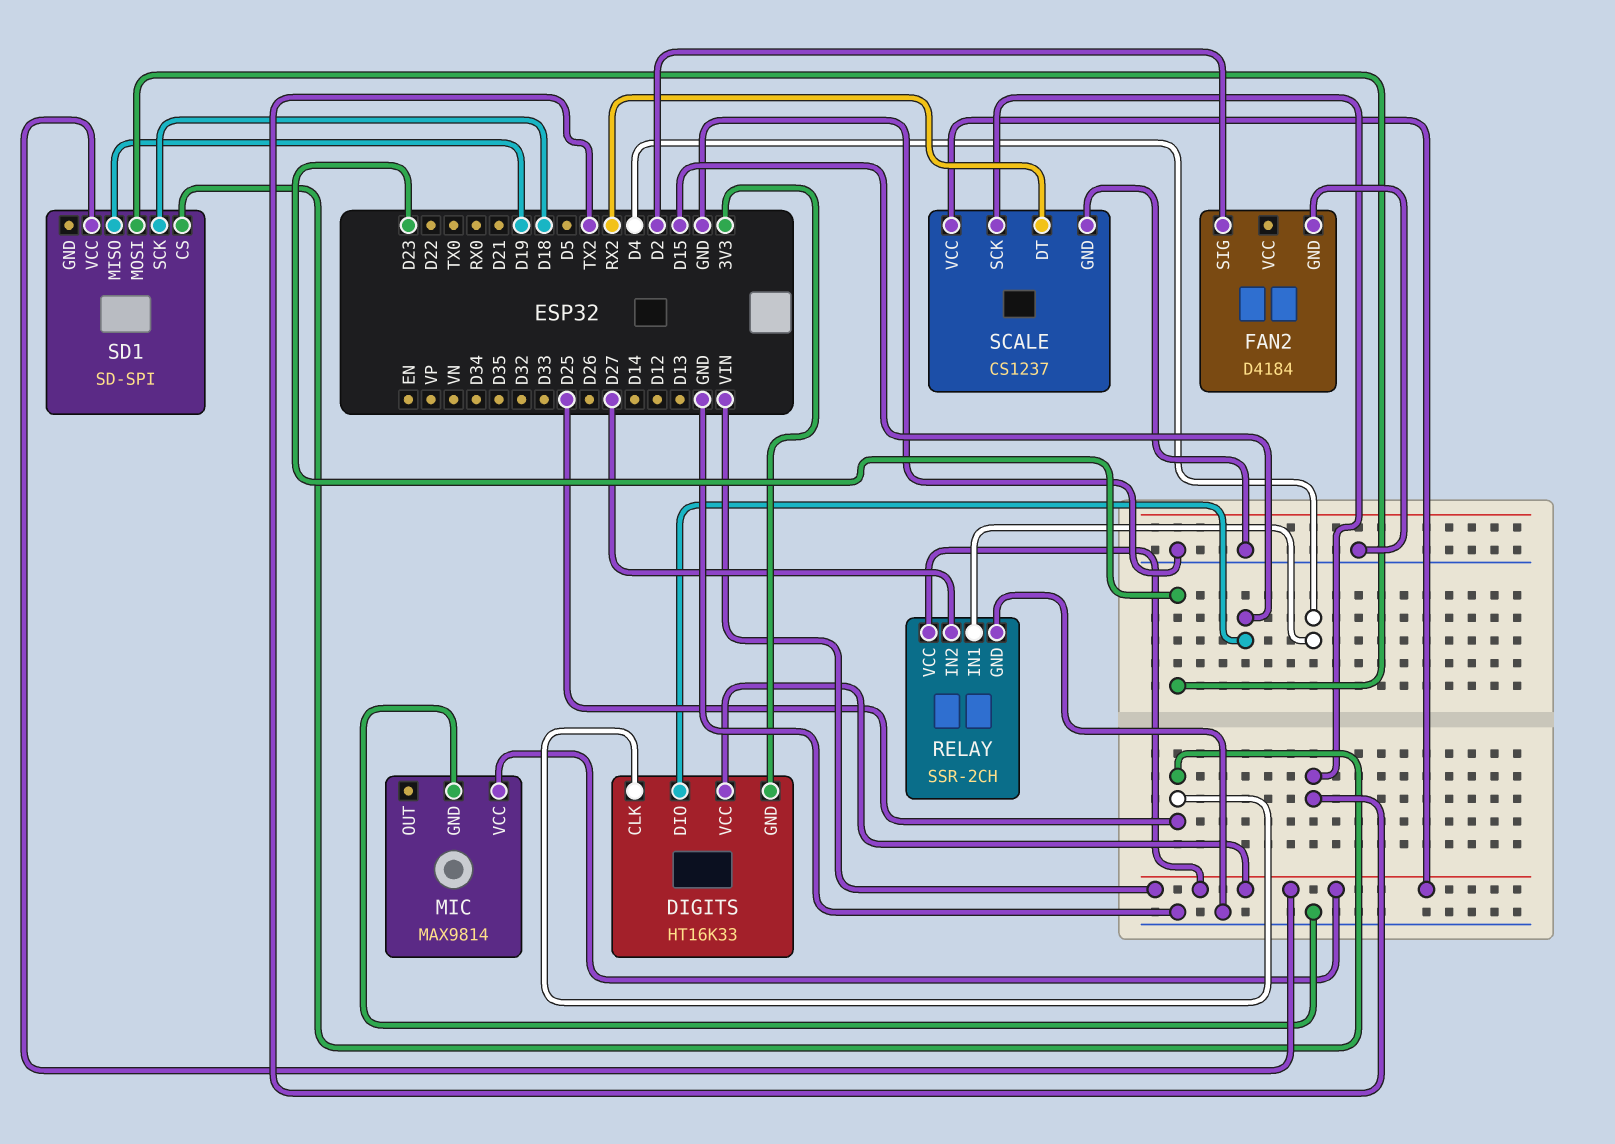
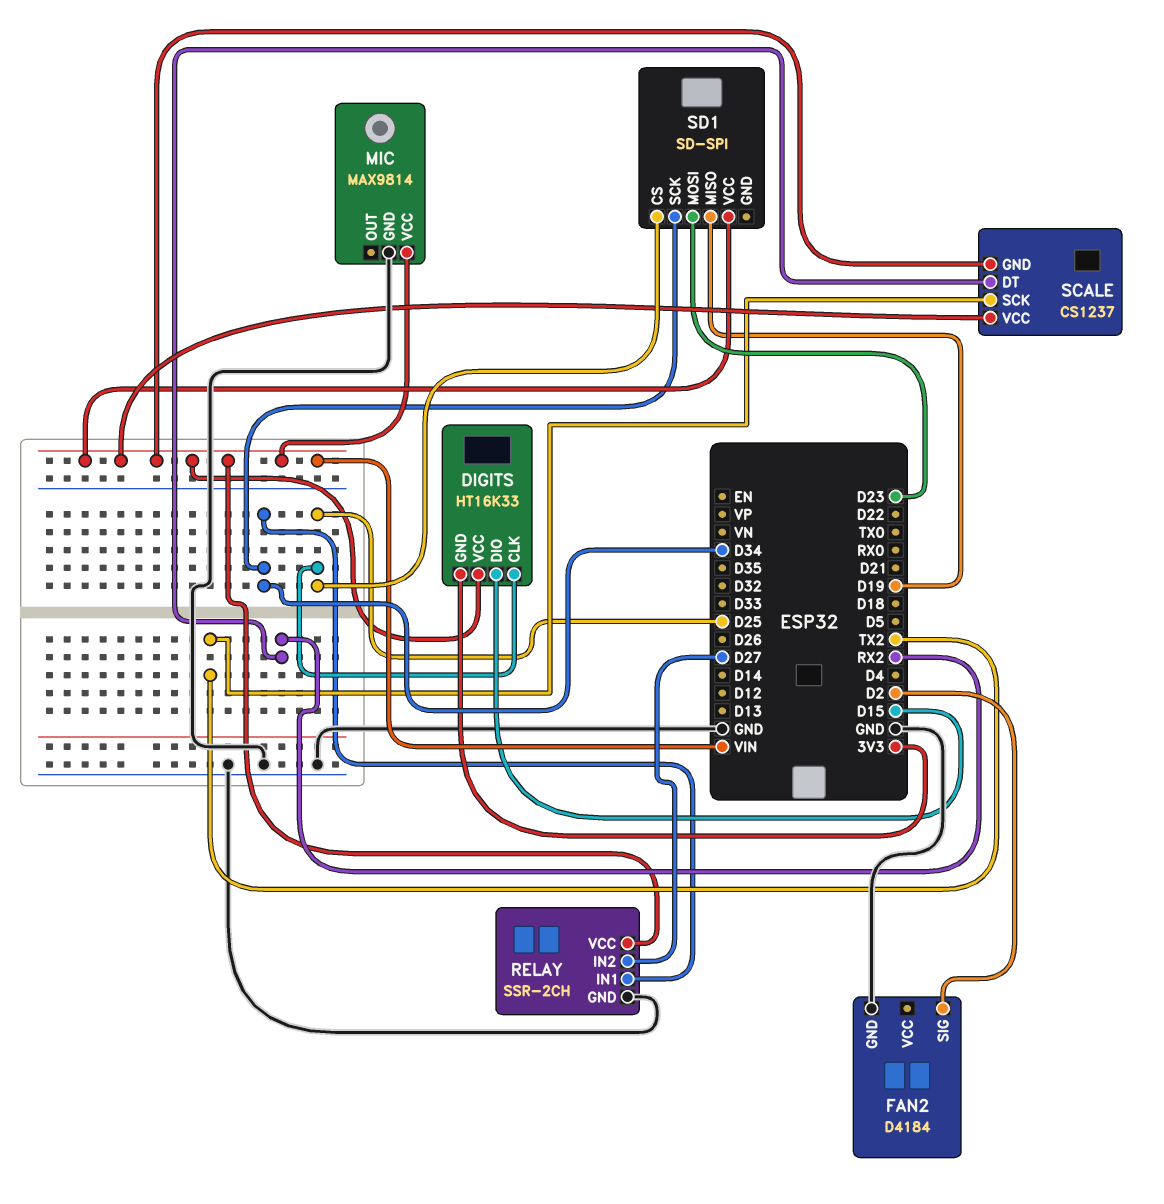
RELAY pin IN1: D4 -> D34
SCALE pin GND: GND -> VIN
SD1 pin SCK: D18 -> D34

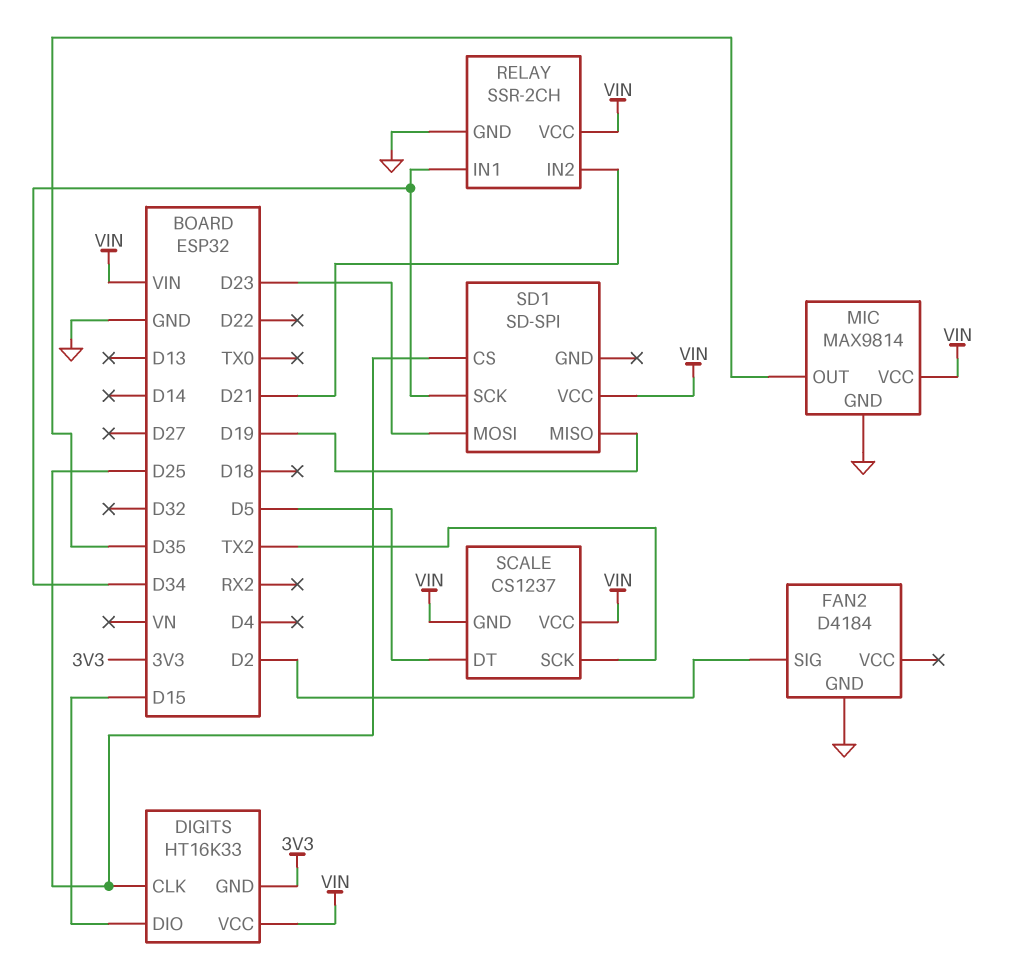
MIC pin OUT: none -> D35
RELAY pin IN2: D27 -> D21
SCALE pin DT: RX2 -> D5

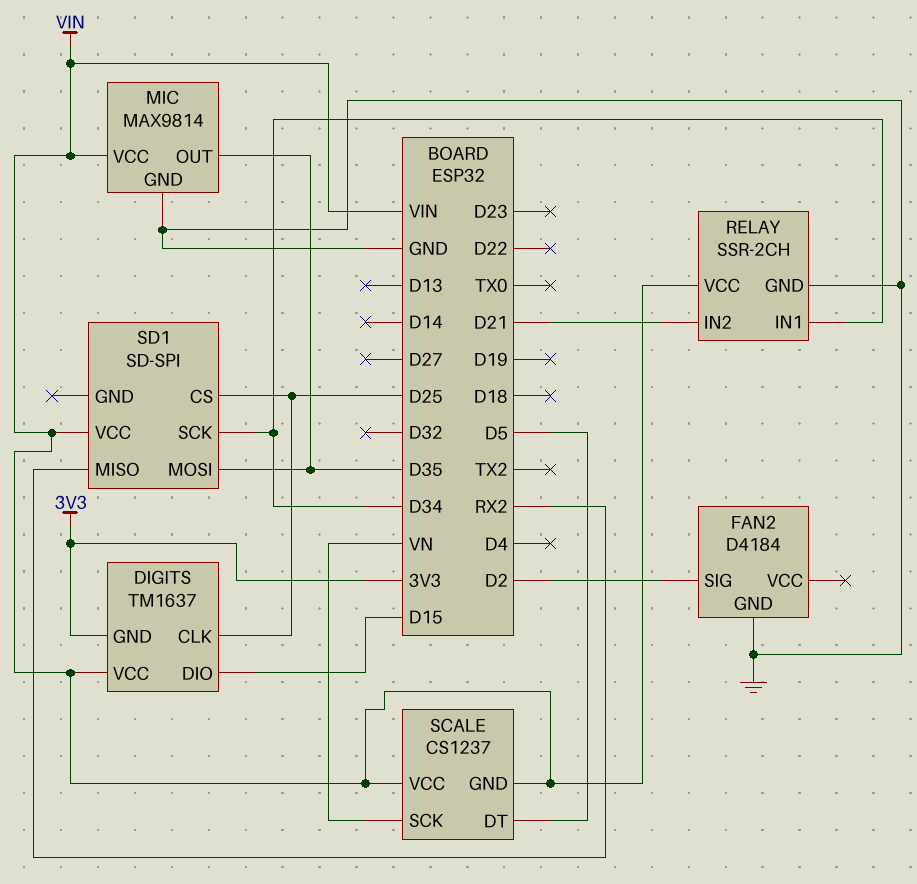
DIGITS: HT16K33 -> TM1637
SCALE pin SCK: TX2 -> VN
SD1 pin MISO: D19 -> RX2
SD1 pin MOSI: D23 -> D35

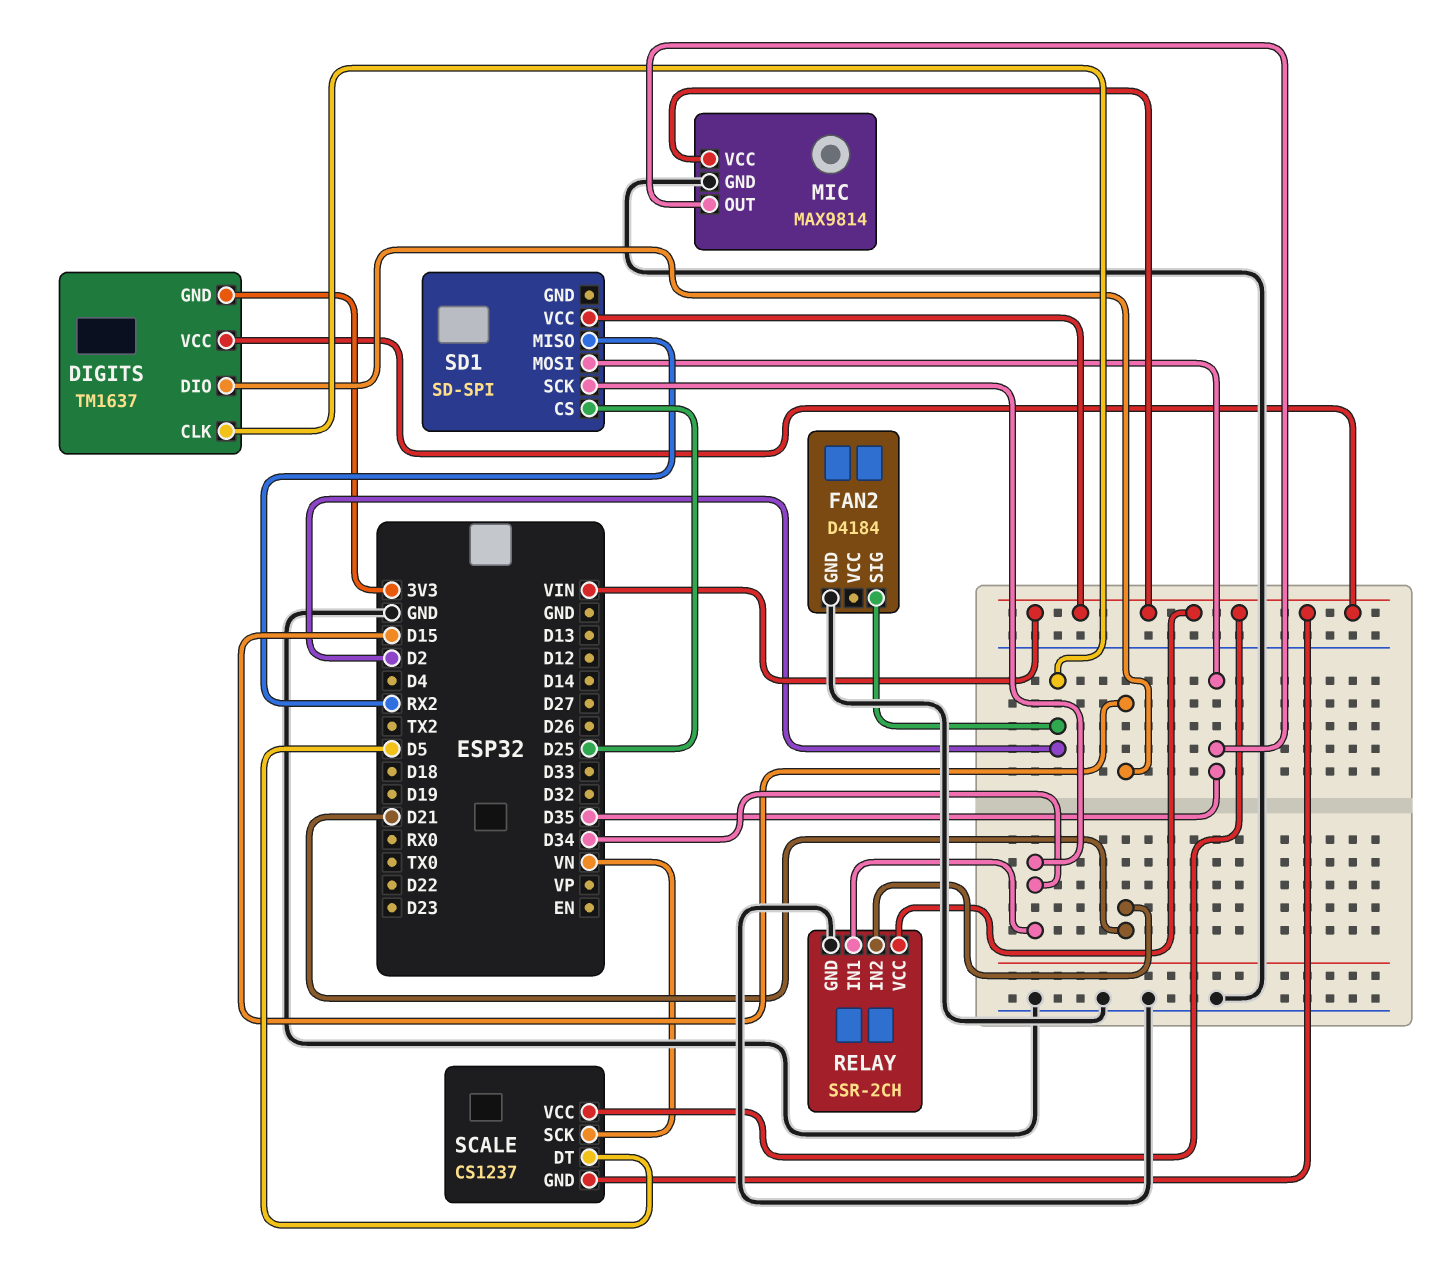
DIGITS pin CLK: D25 -> D2

